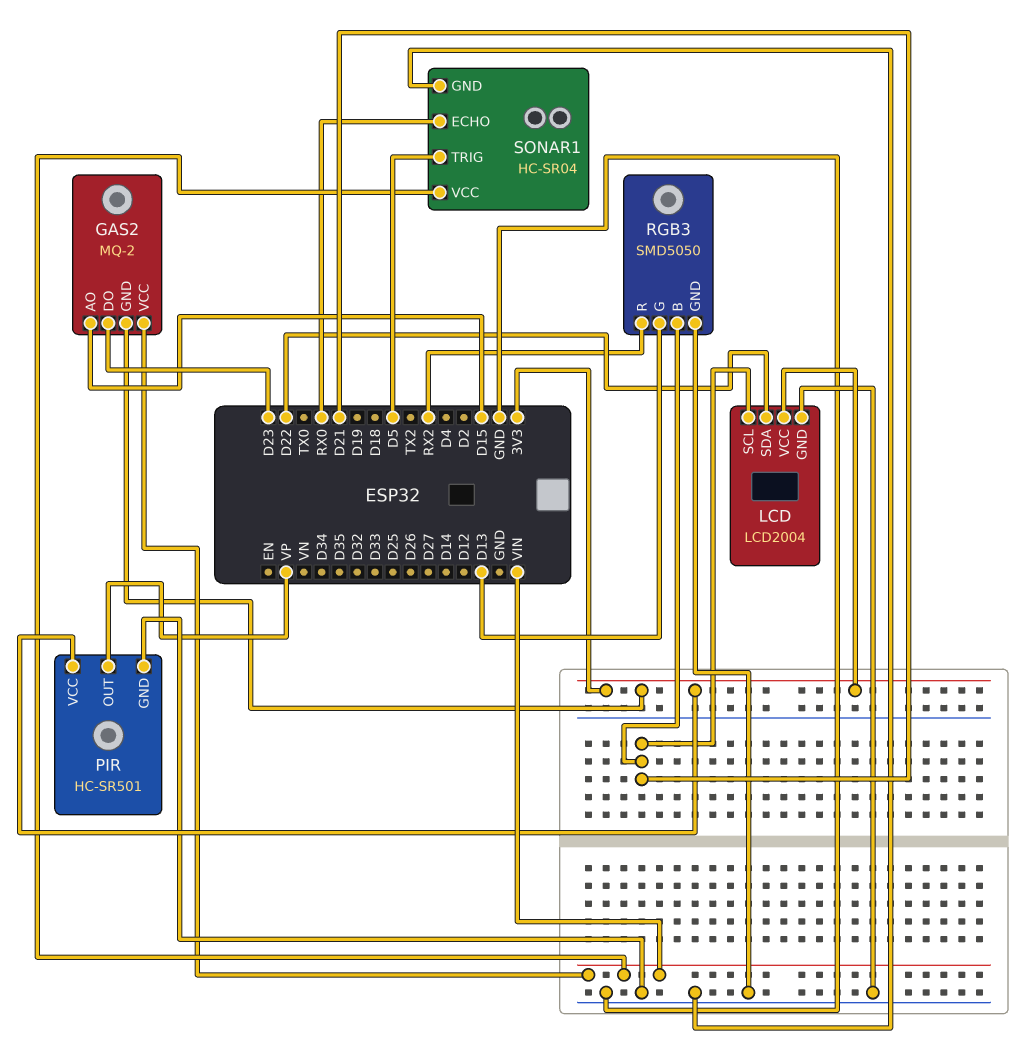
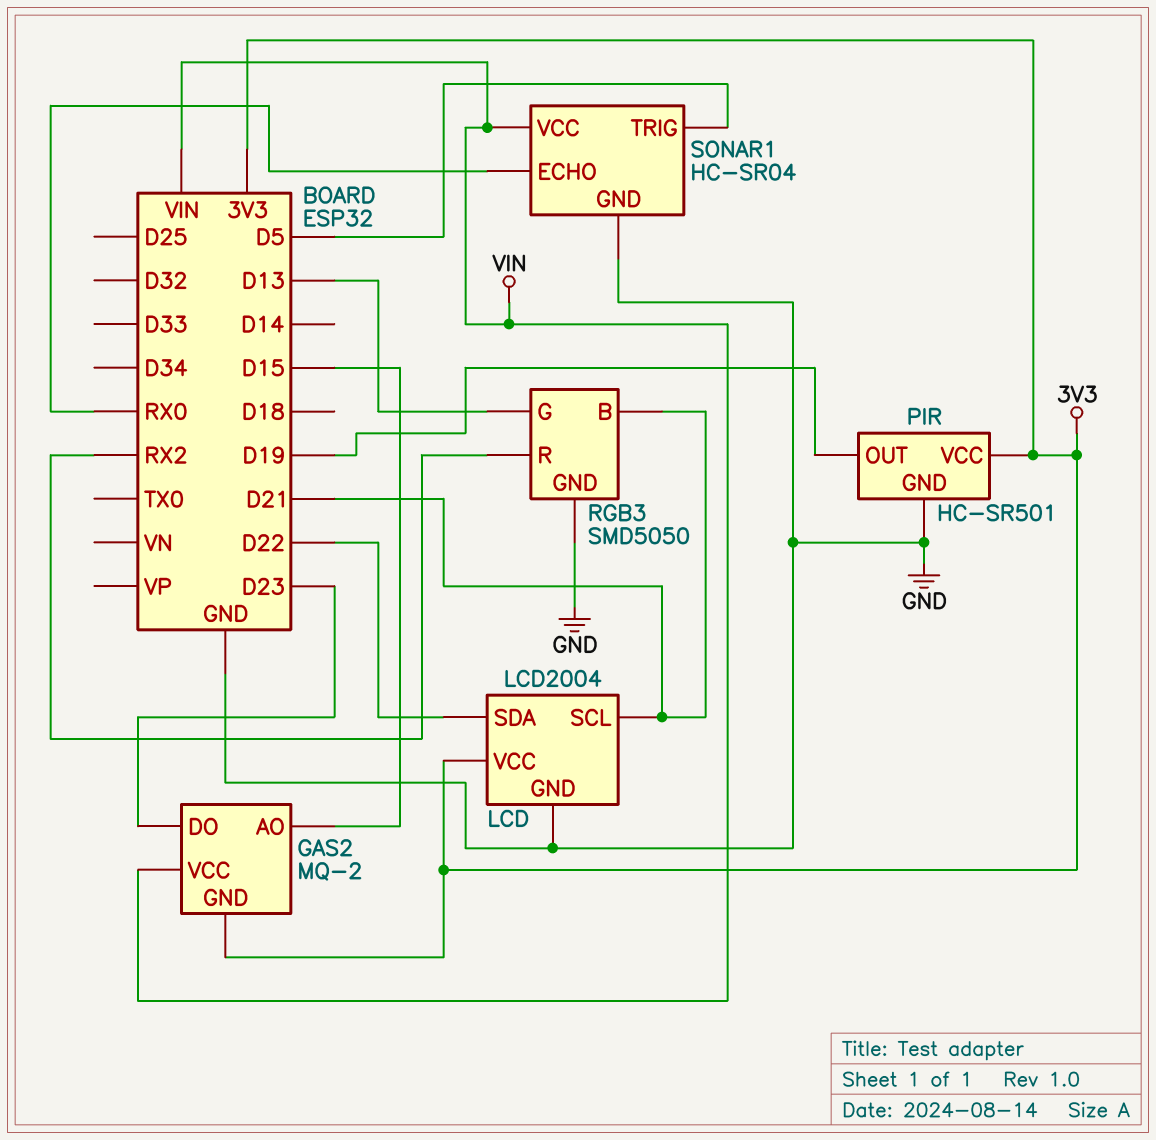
PIR pin OUT: VP -> D19

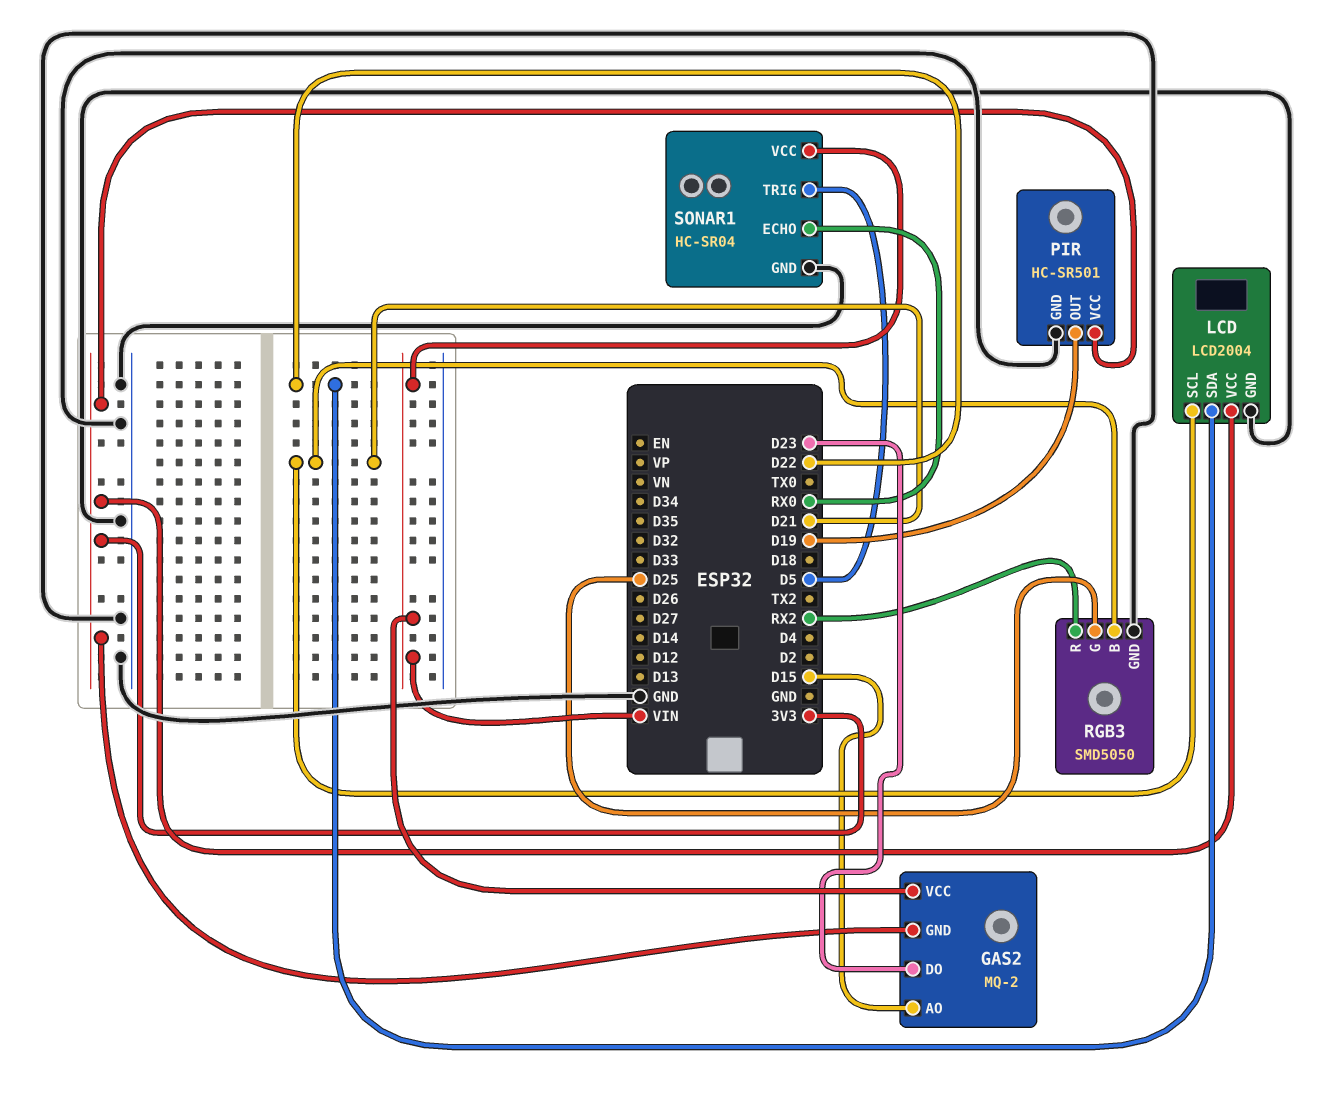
RGB3 pin G: D13 -> D25

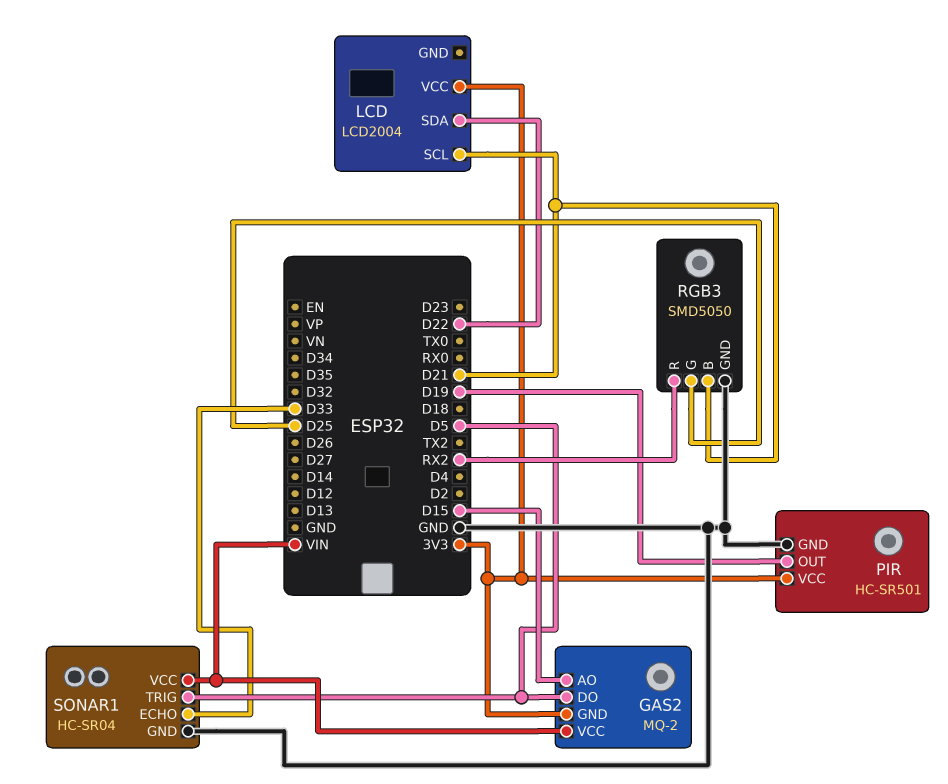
GAS2 pin DO: D23 -> D5
LCD pin GND: GND -> none
SONAR1 pin ECHO: RX0 -> D33

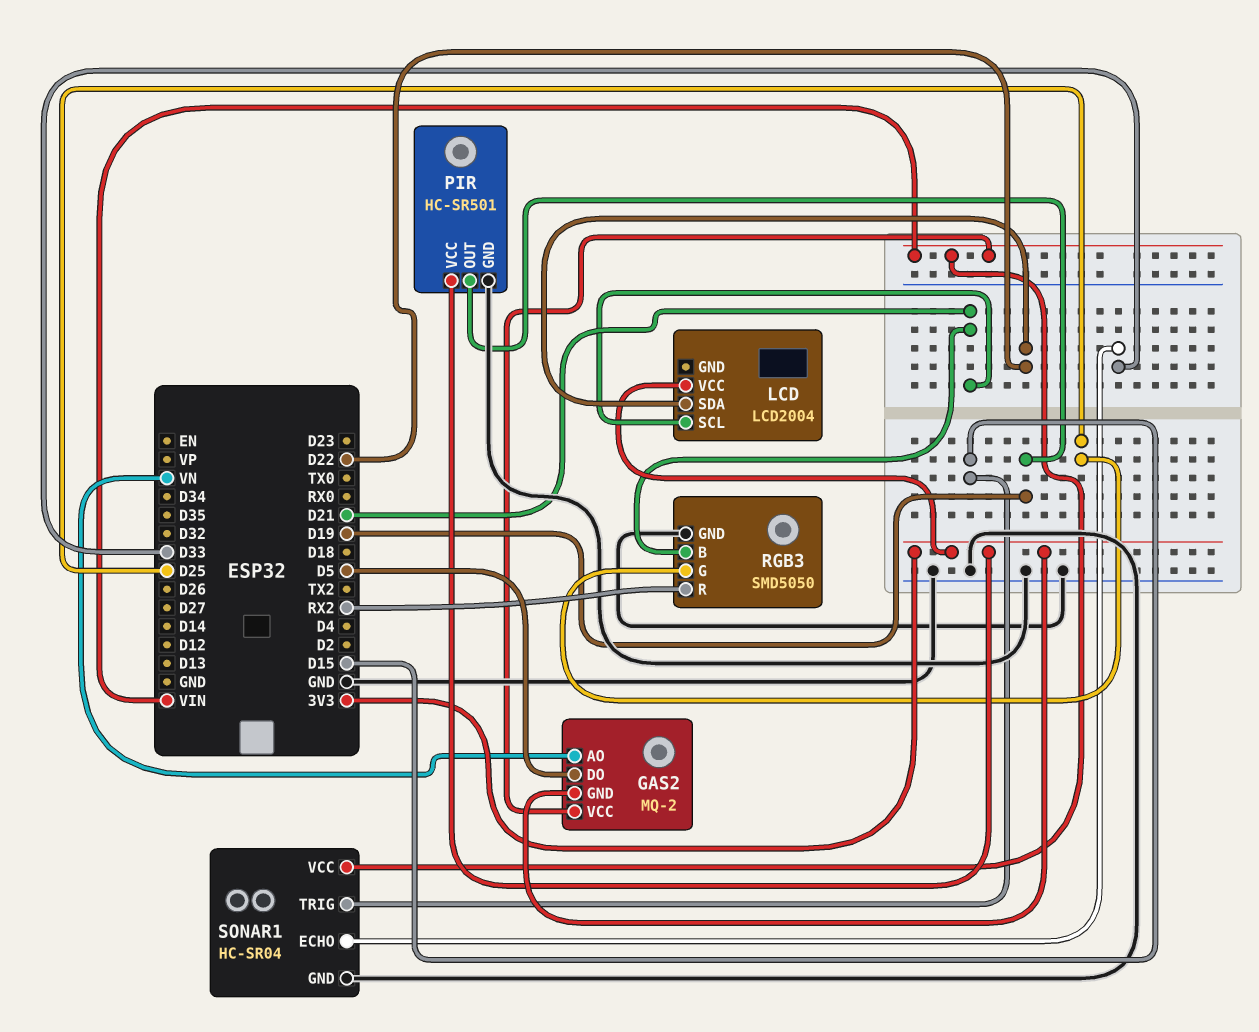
GAS2 pin AO: D15 -> VN
SONAR1 pin TRIG: D5 -> D15

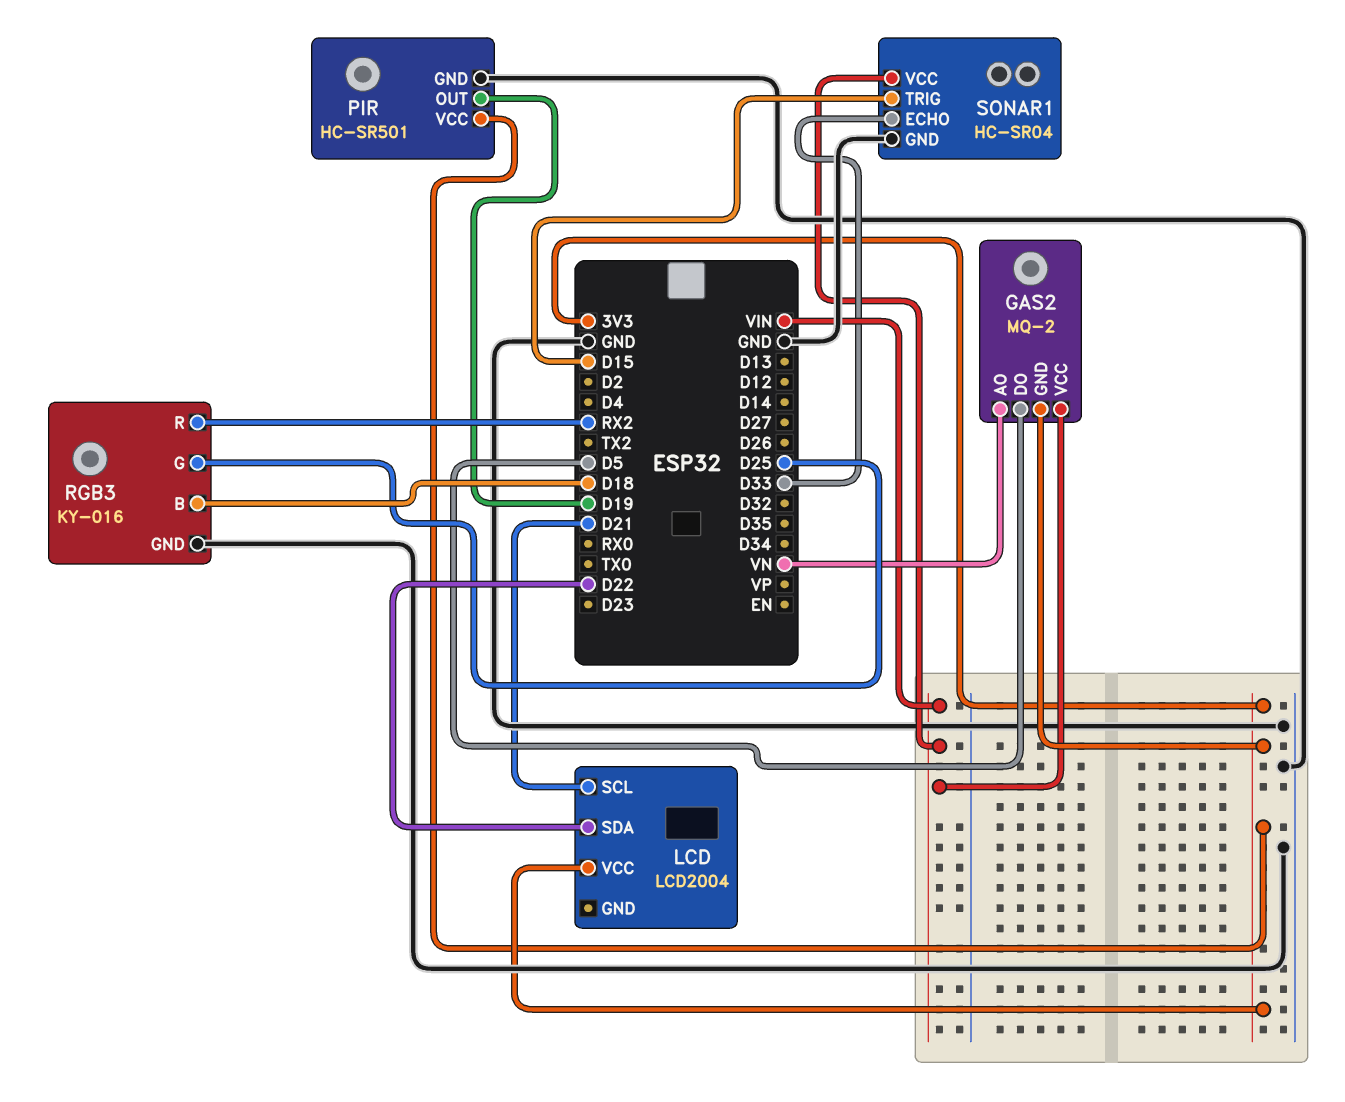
RGB3: SMD5050 -> KY-016
RGB3 pin B: D21 -> D18

